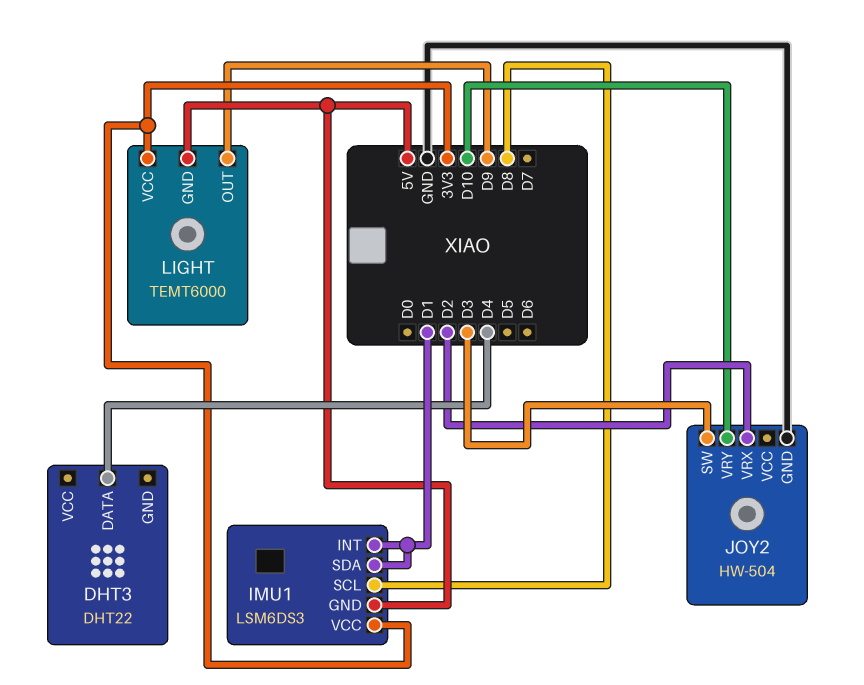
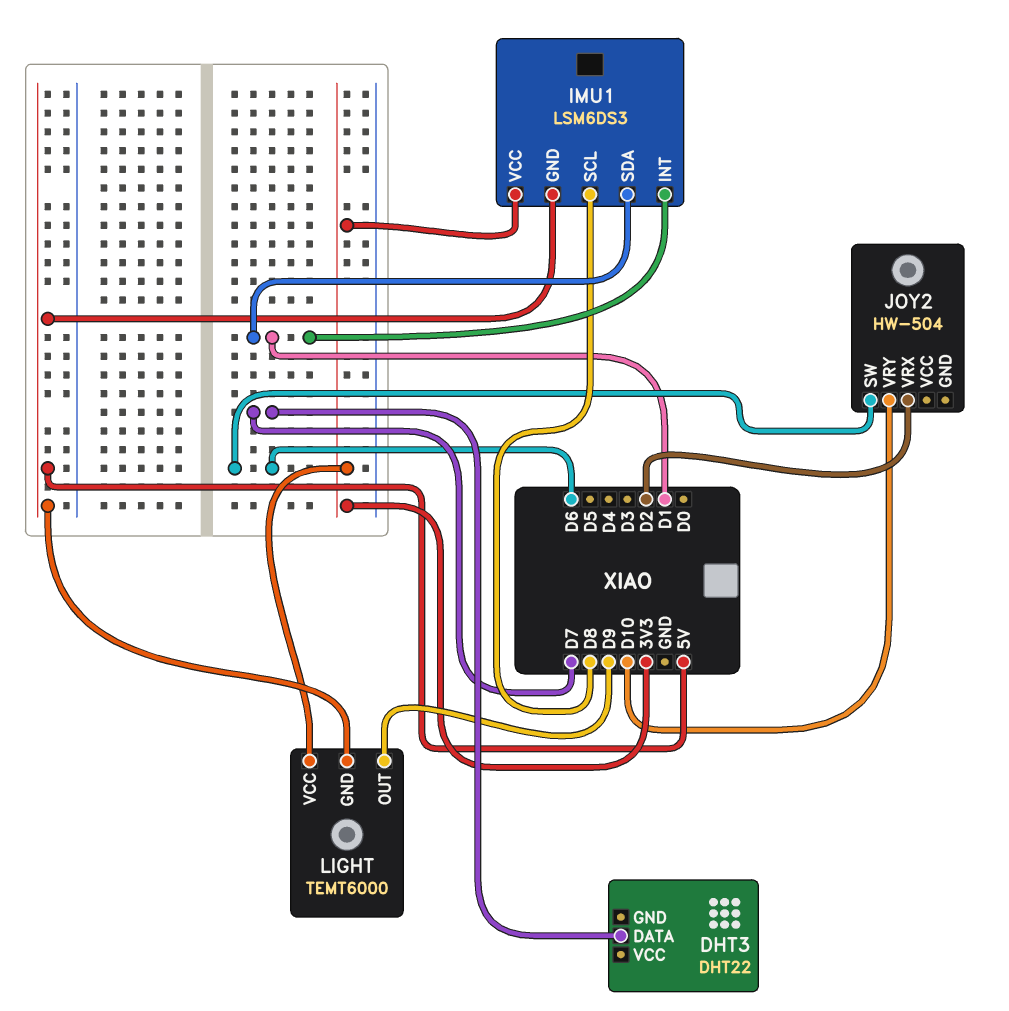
DHT3 pin DATA: D4 -> D7
JOY2 pin GND: GND -> none
JOY2 pin SW: D3 -> D6

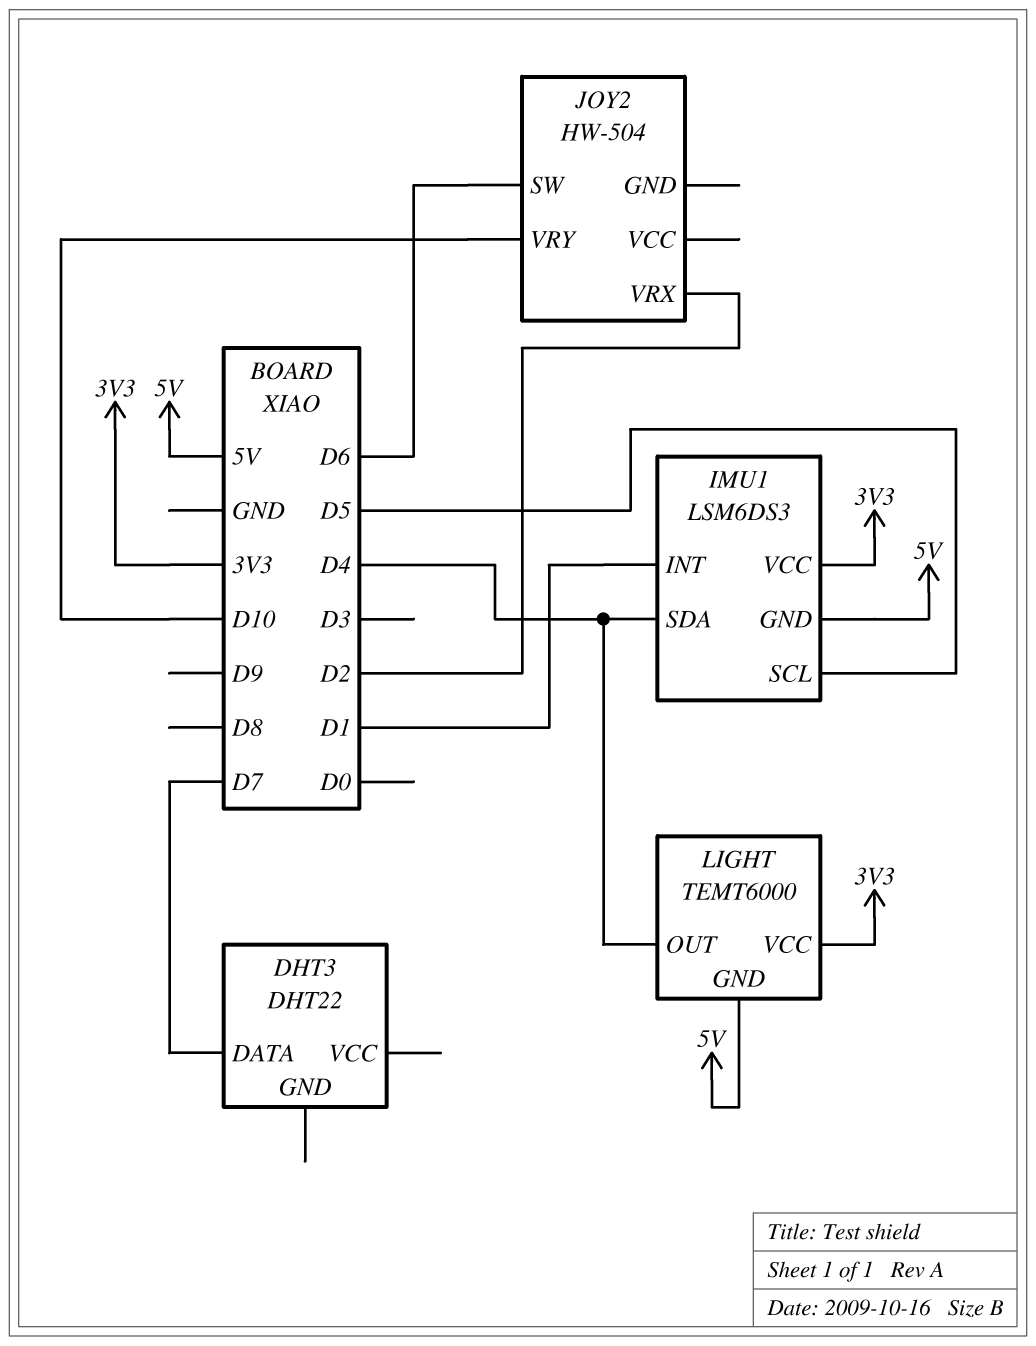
IMU1 pin SCL: D8 -> D5
IMU1 pin SDA: D1 -> D4
LIGHT pin OUT: D9 -> D4

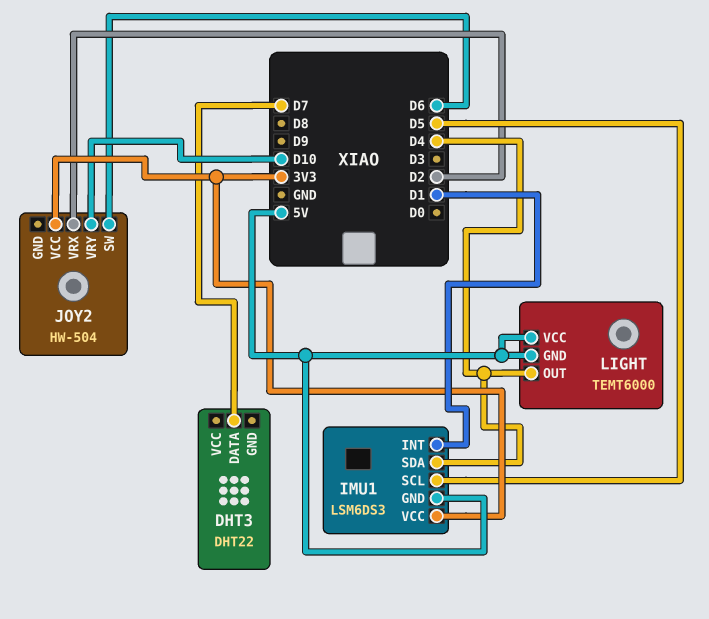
JOY2 pin VCC: none -> 3V3
LIGHT pin VCC: 3V3 -> 5V

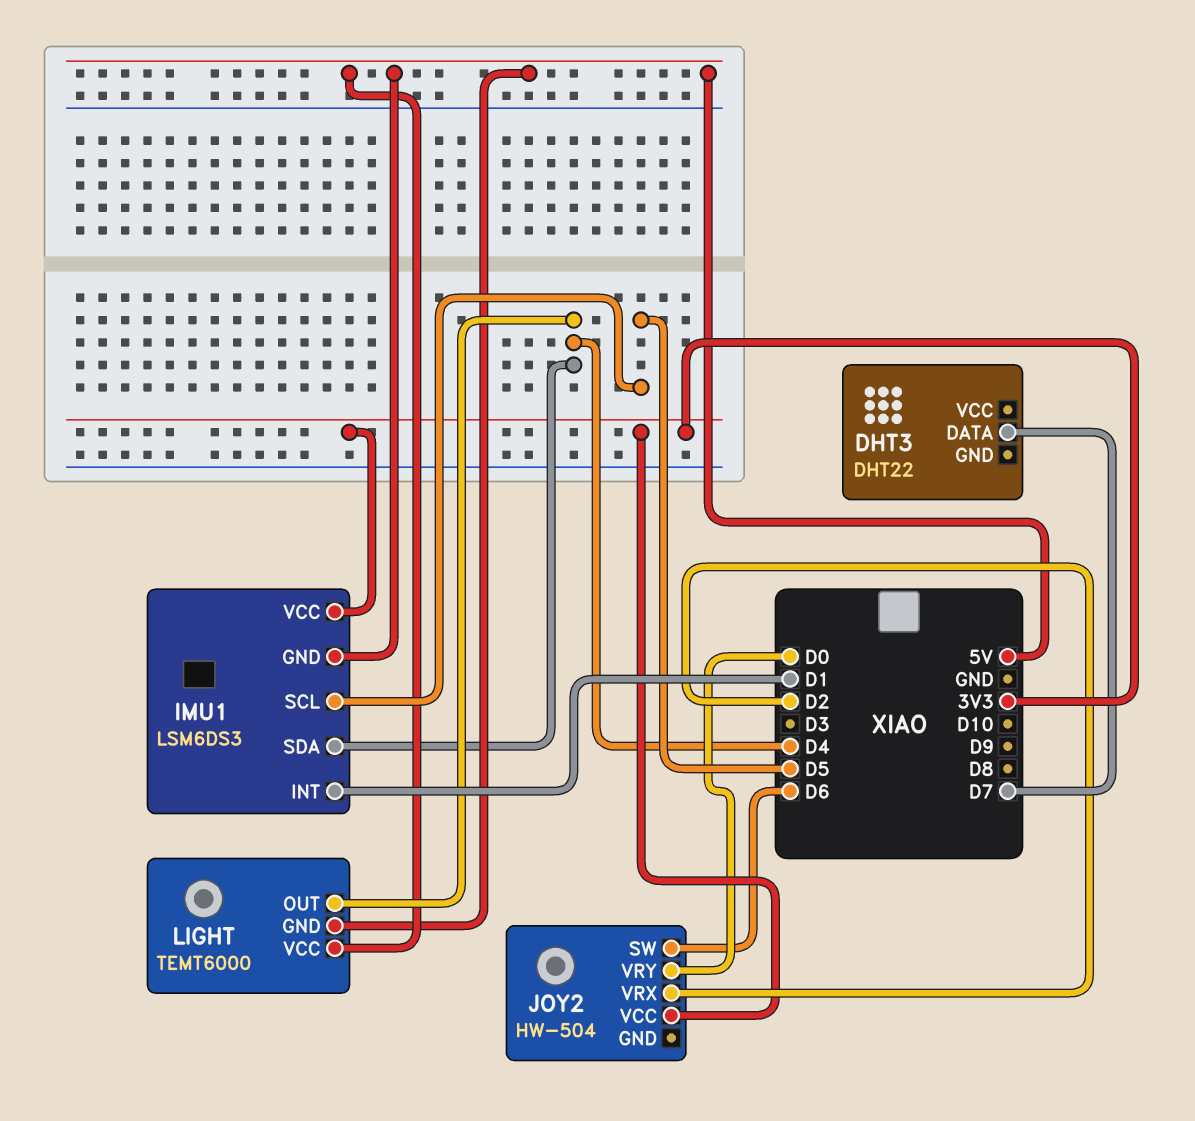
JOY2 pin VRY: D10 -> D0

